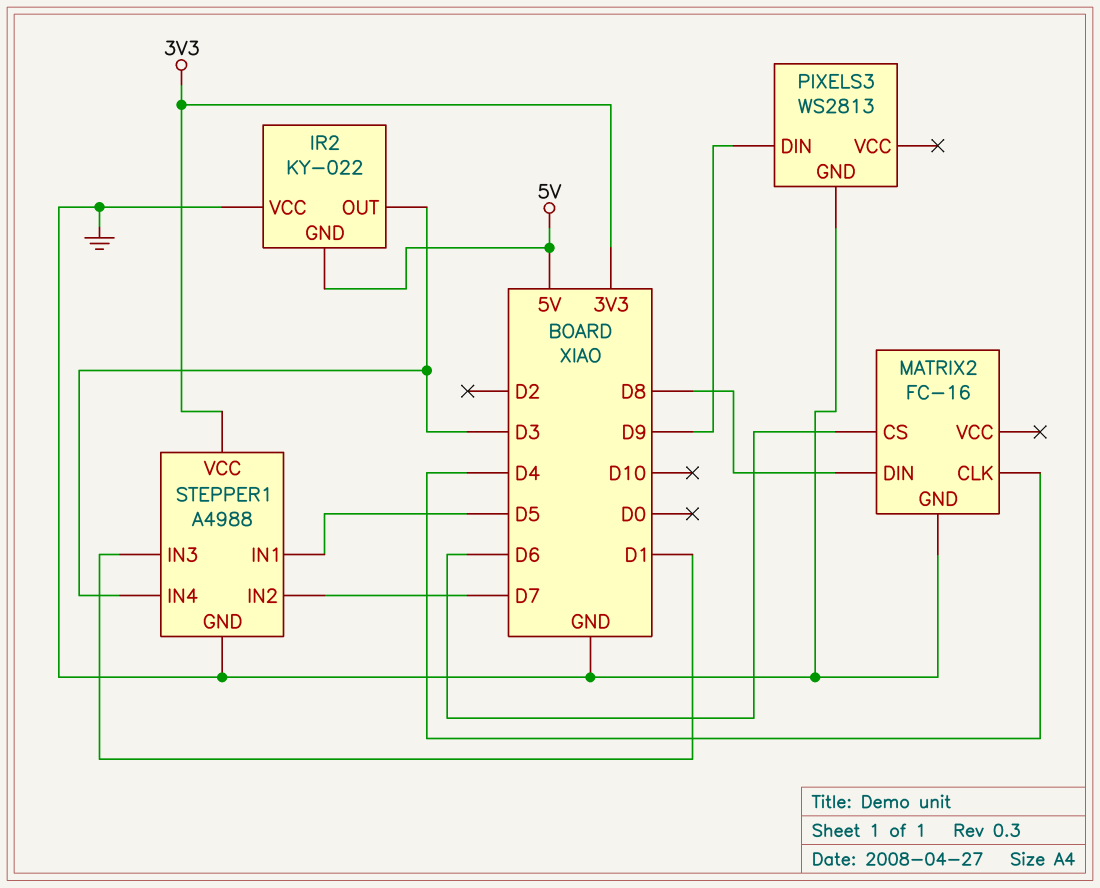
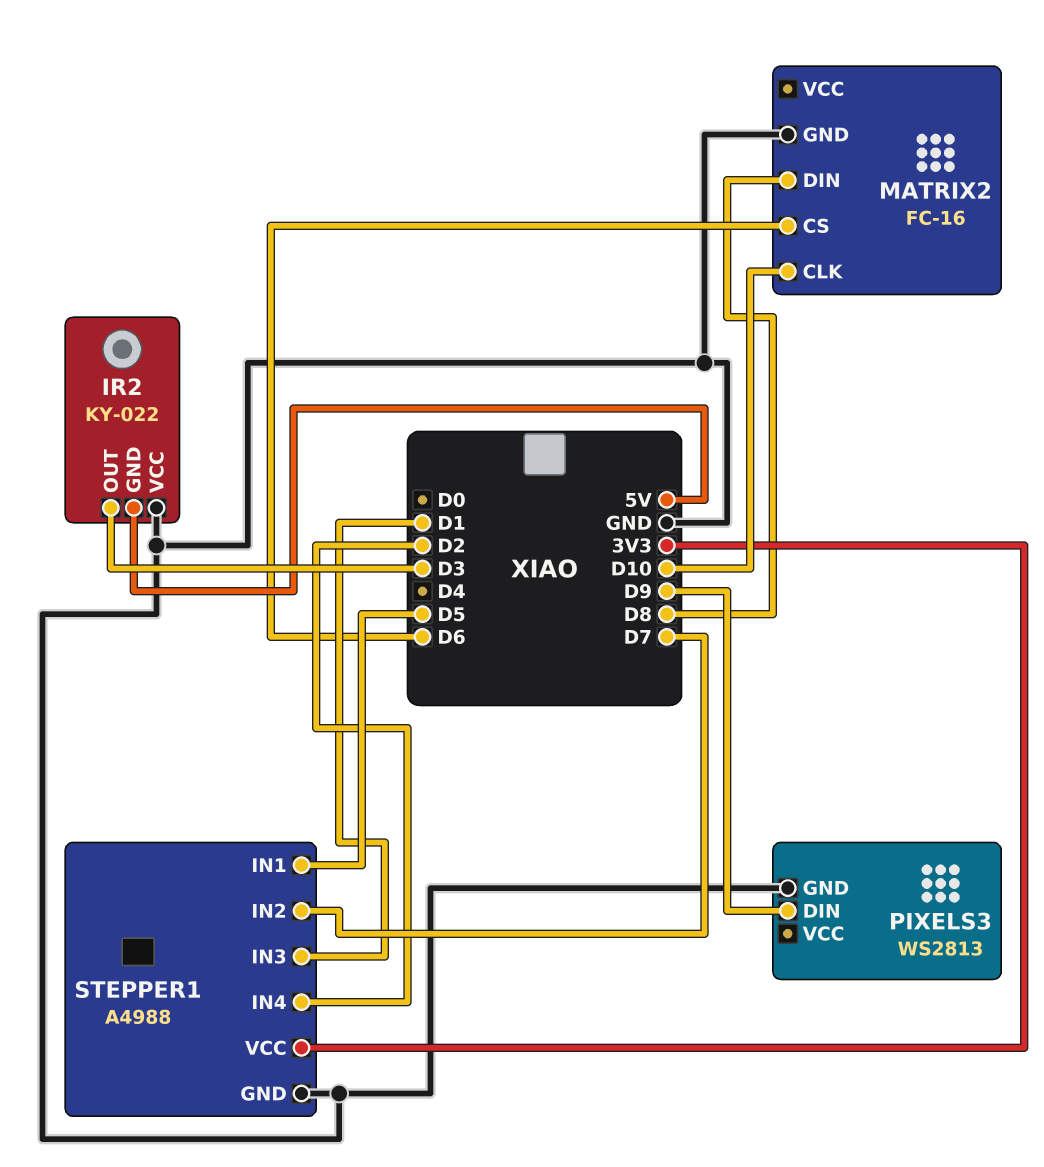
MATRIX2 pin CLK: D4 -> D10
STEPPER1 pin IN4: D3 -> D2

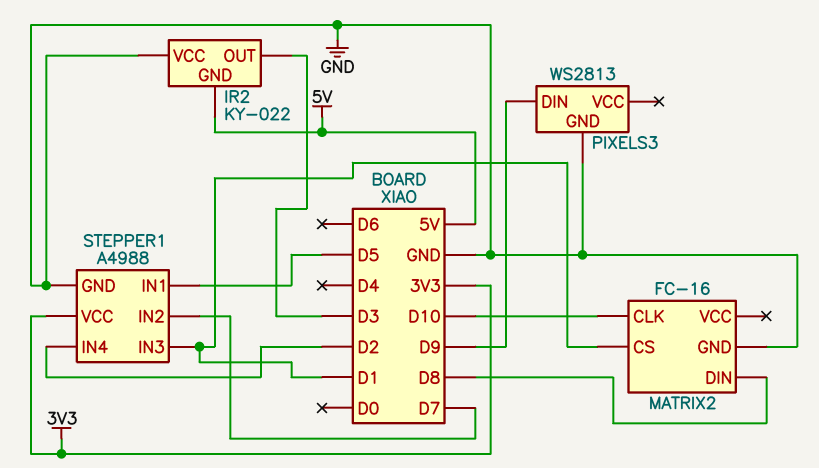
MATRIX2 pin CS: D6 -> D1

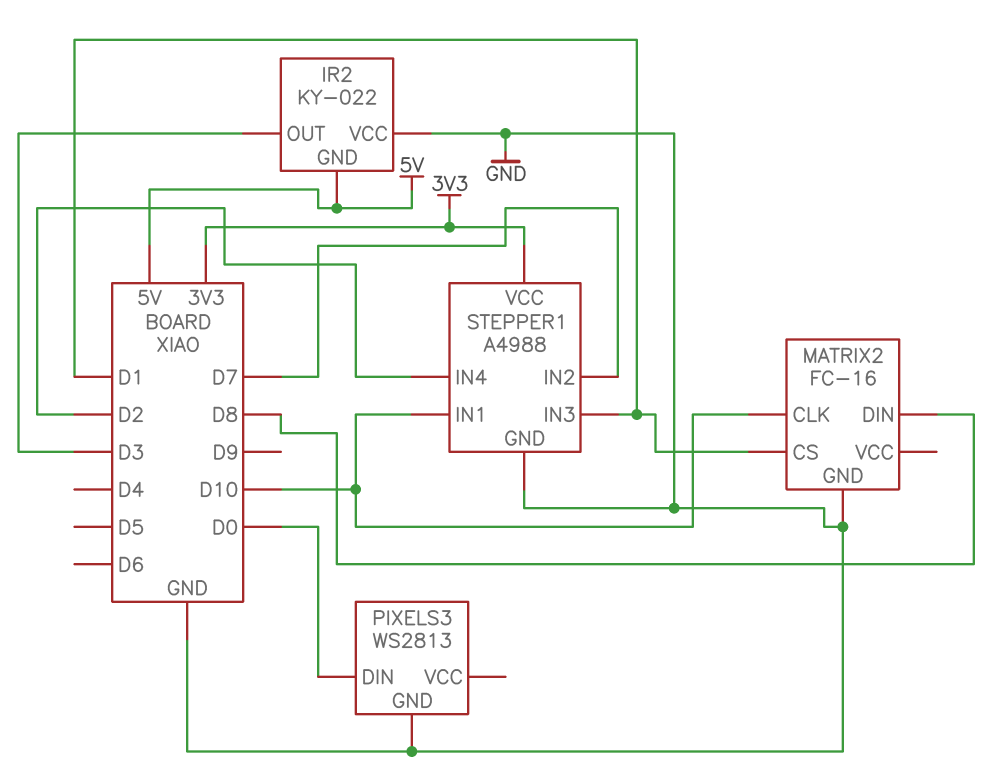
PIXELS3 pin DIN: D9 -> D0
STEPPER1 pin IN1: D5 -> D10

